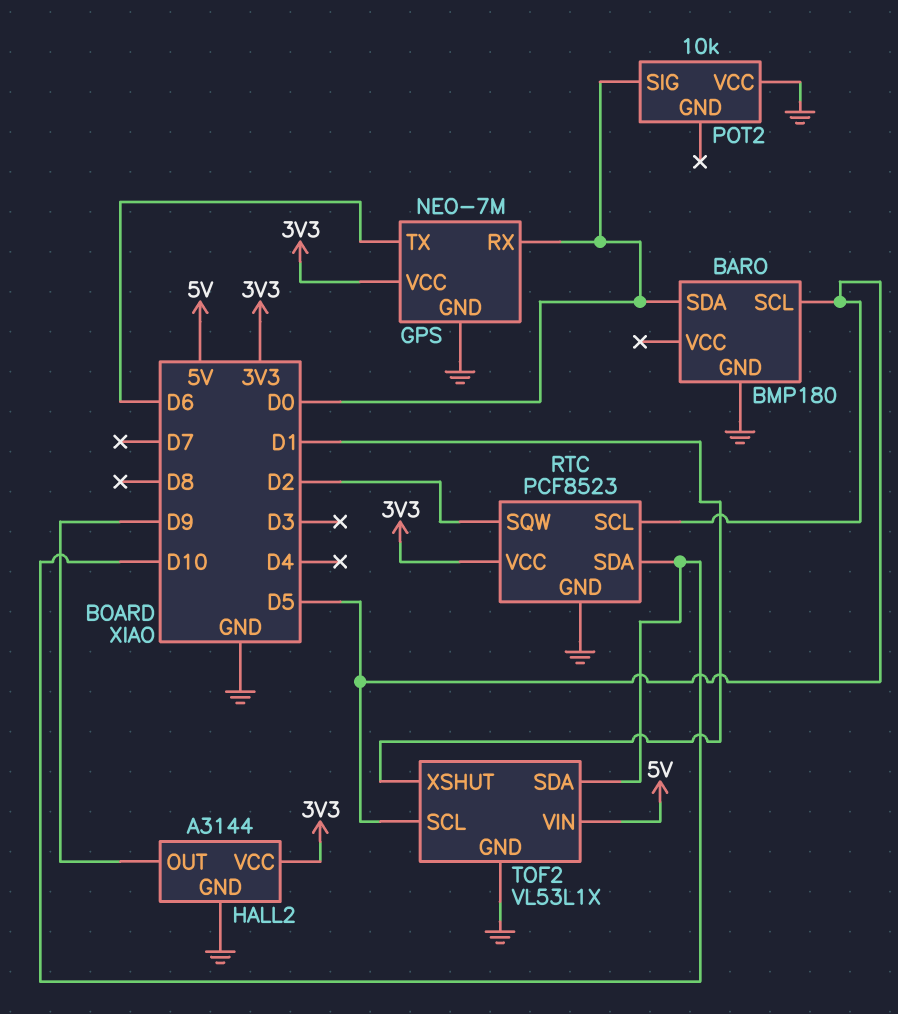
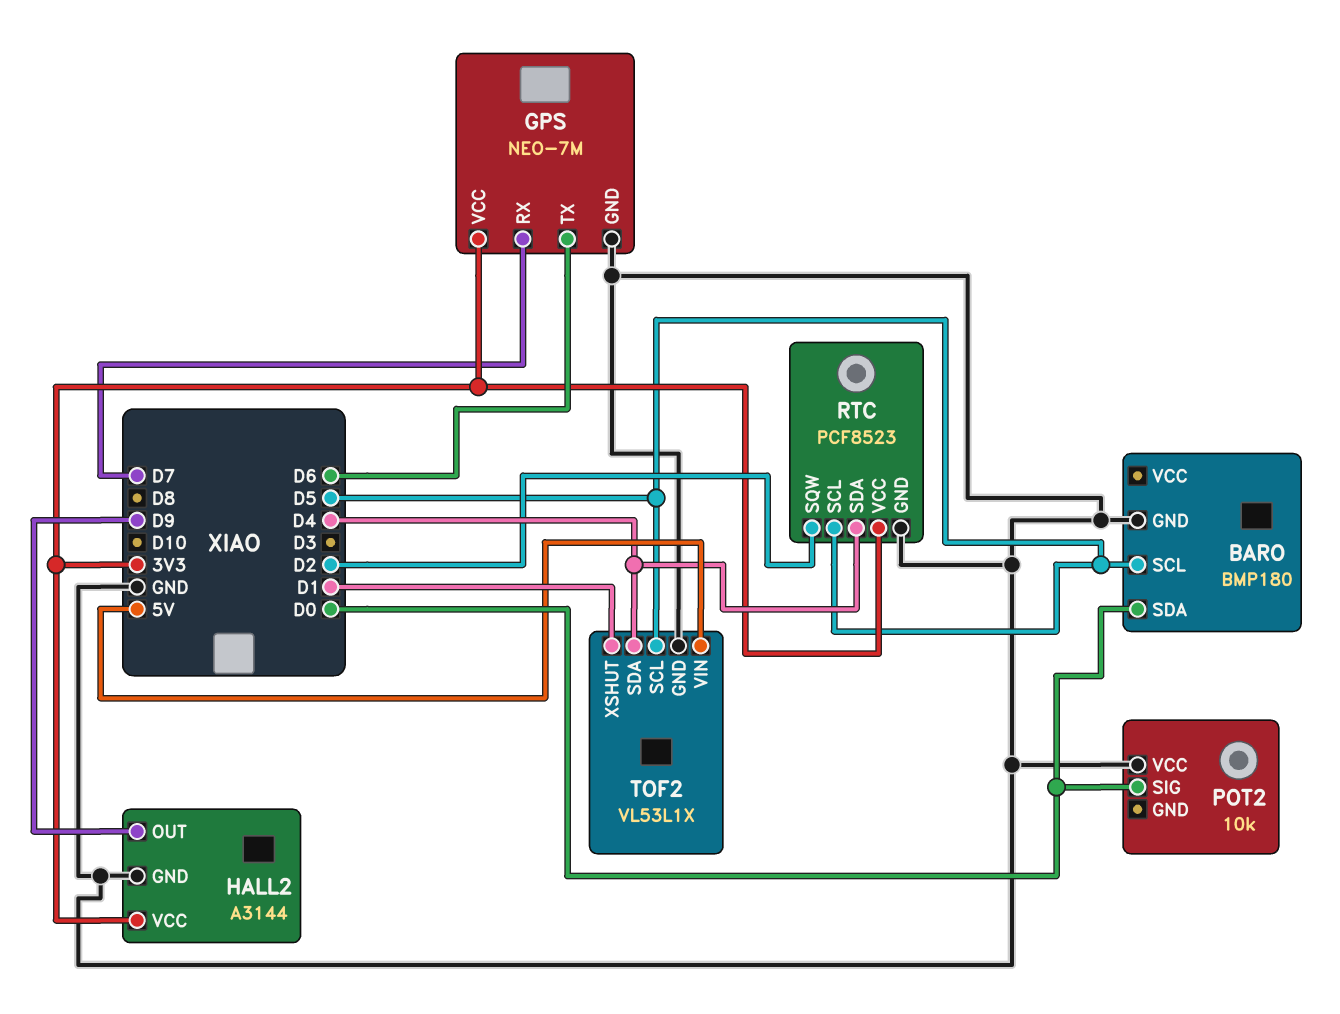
GPS pin RX: D0 -> D7
RTC pin SDA: D10 -> D4
TOF2 pin SDA: D10 -> D4

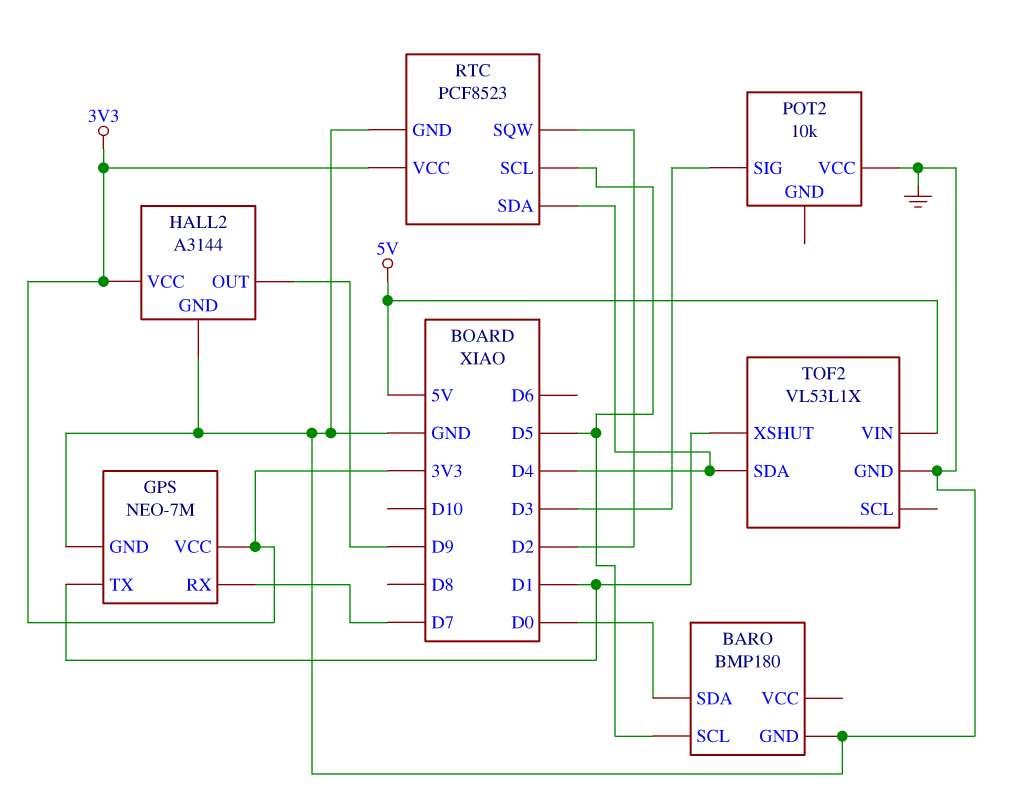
GPS pin TX: D6 -> D1
POT2 pin SIG: D0 -> D3
TOF2 pin SCL: D5 -> none

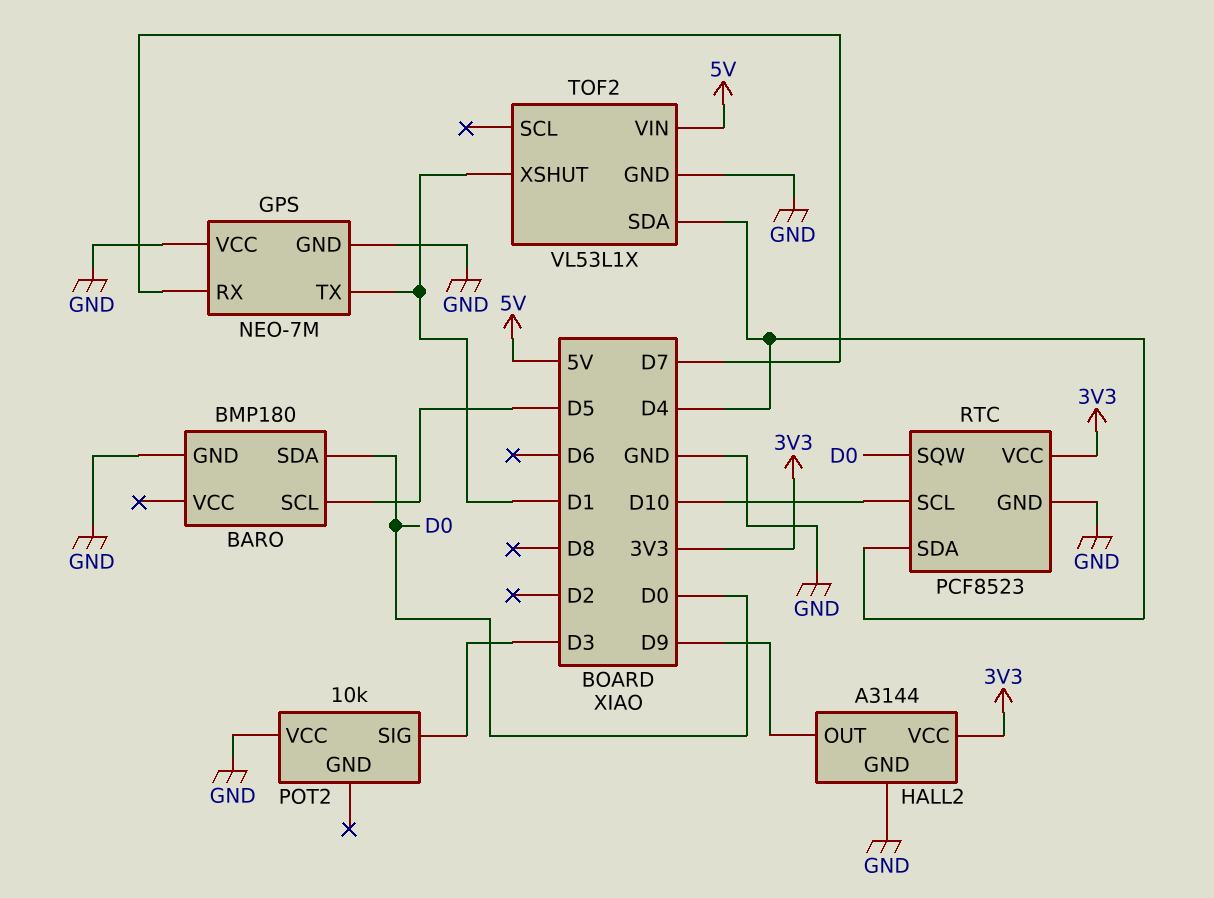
GPS pin VCC: 3V3 -> GND
RTC pin SCL: D5 -> D10
RTC pin SQW: D2 -> D0

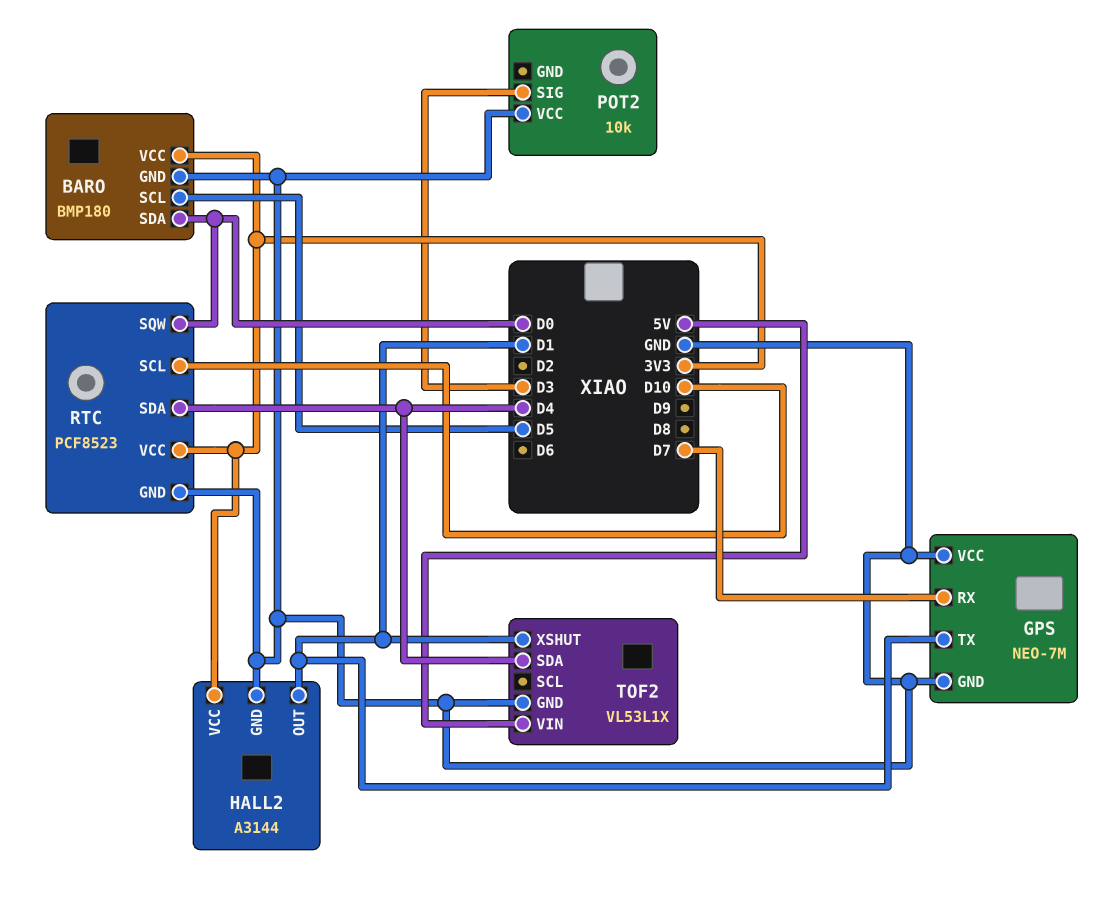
BARO pin VCC: none -> 3V3
HALL2 pin OUT: D9 -> D1

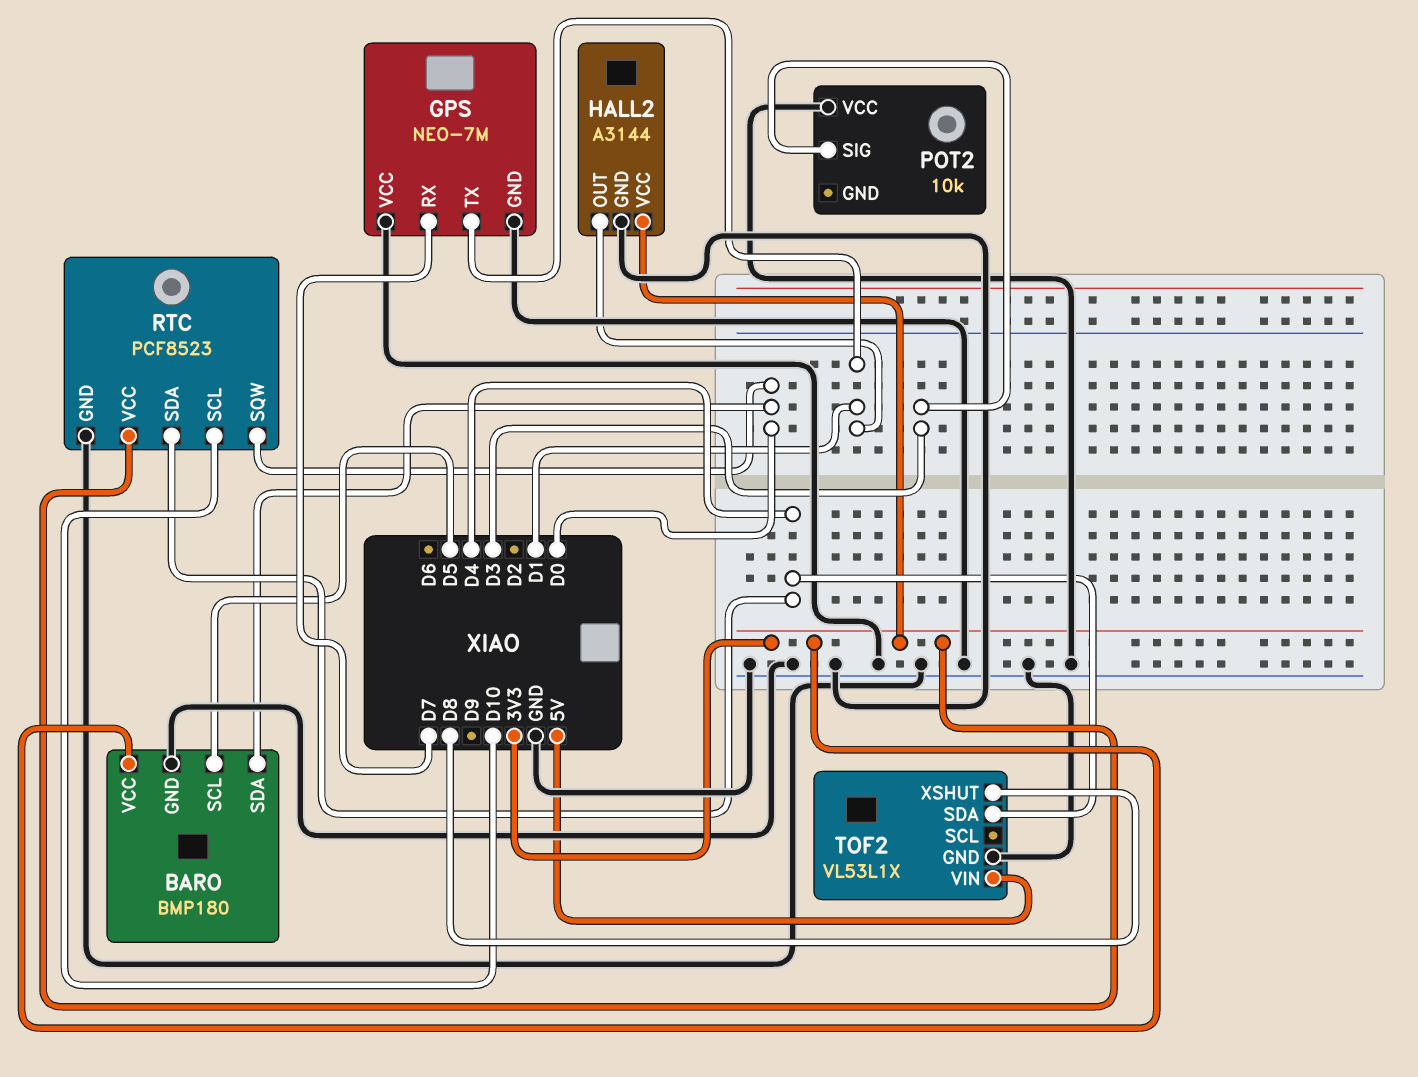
TOF2 pin XSHUT: D1 -> D8

